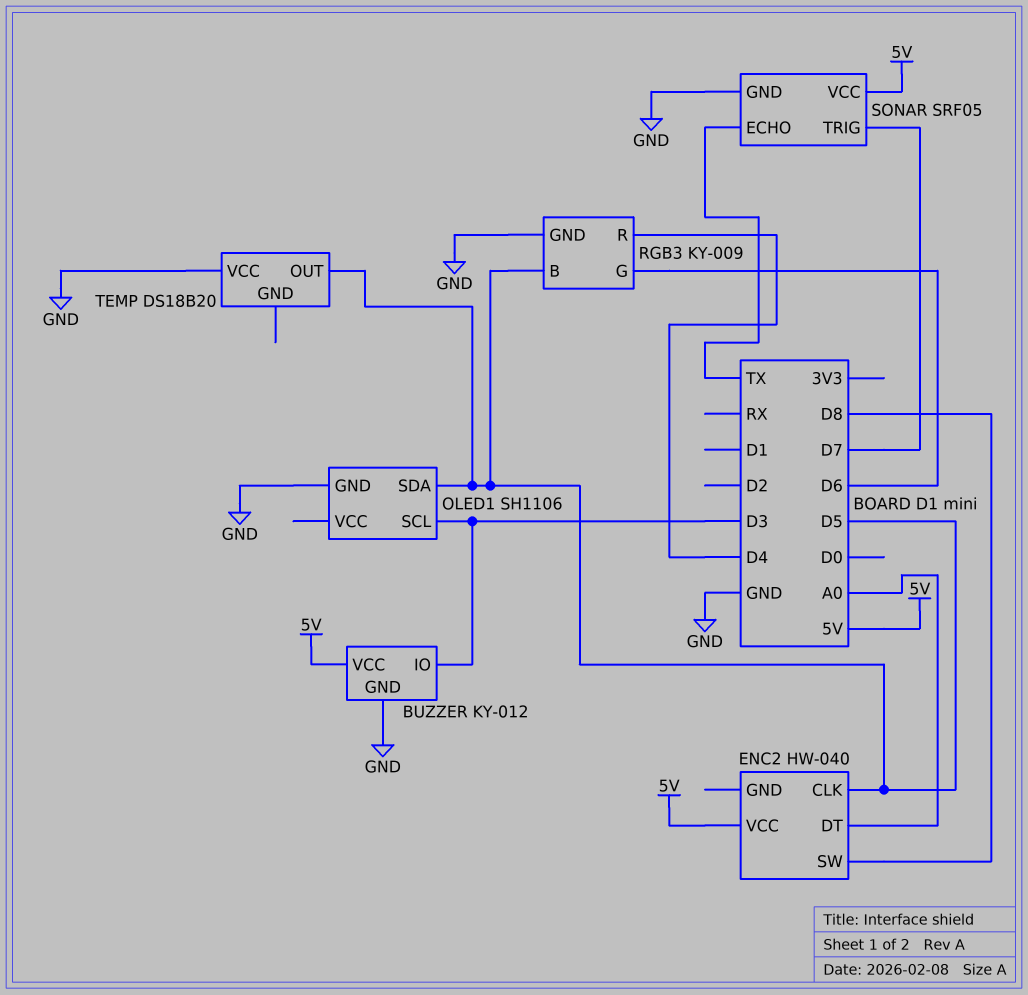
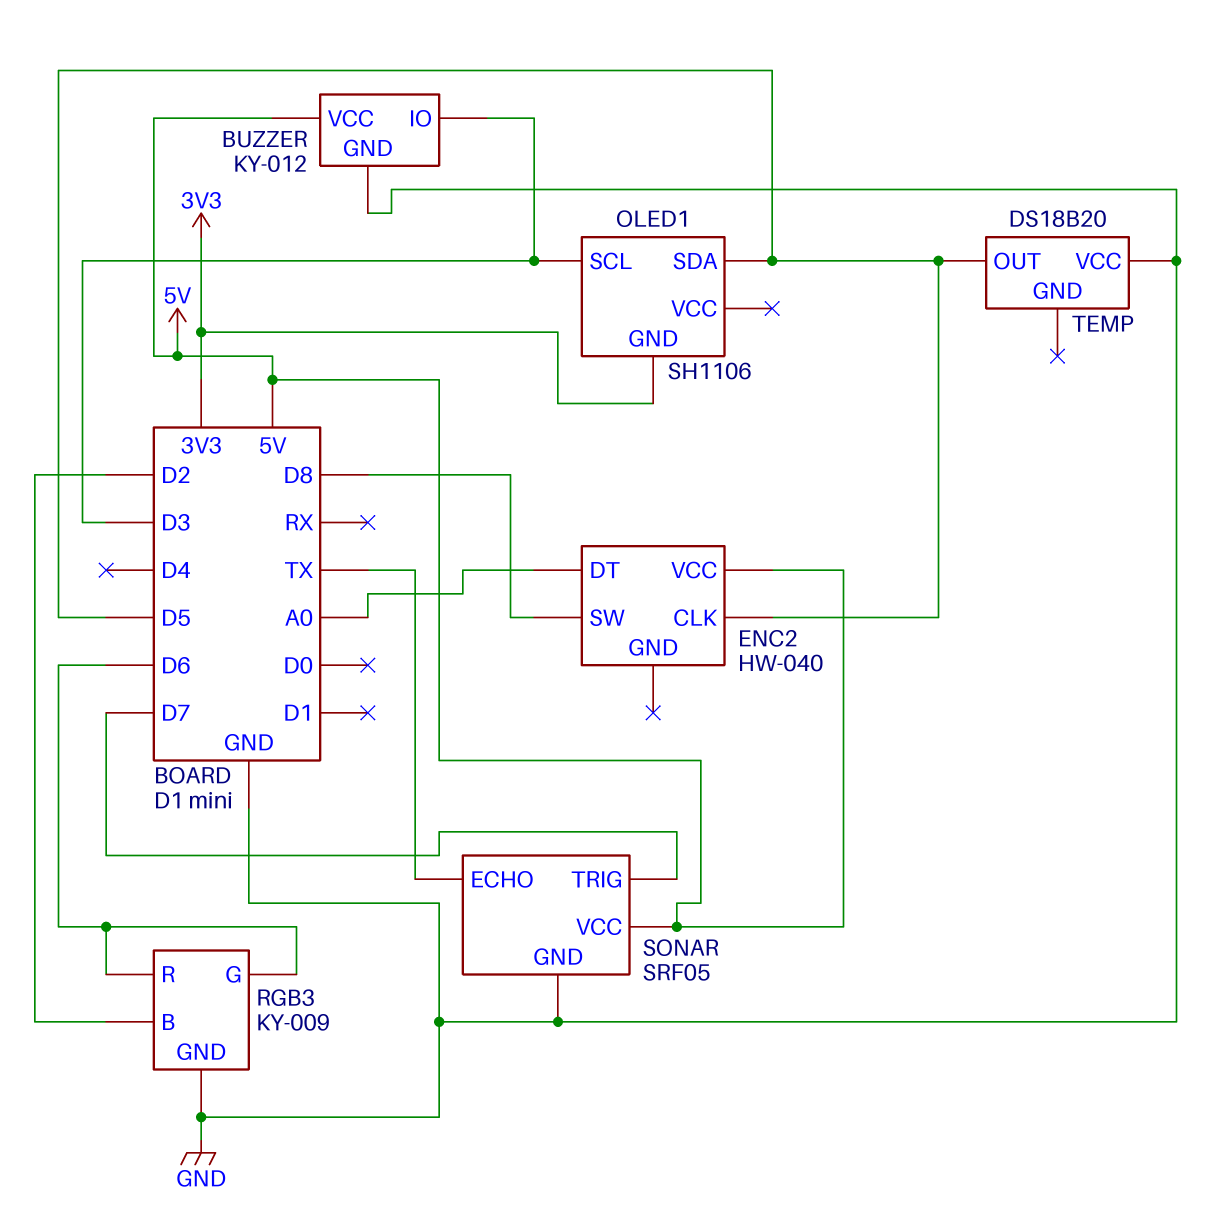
OLED1 pin GND: GND -> 3V3
RGB3 pin B: D5 -> D2
RGB3 pin R: D4 -> D6

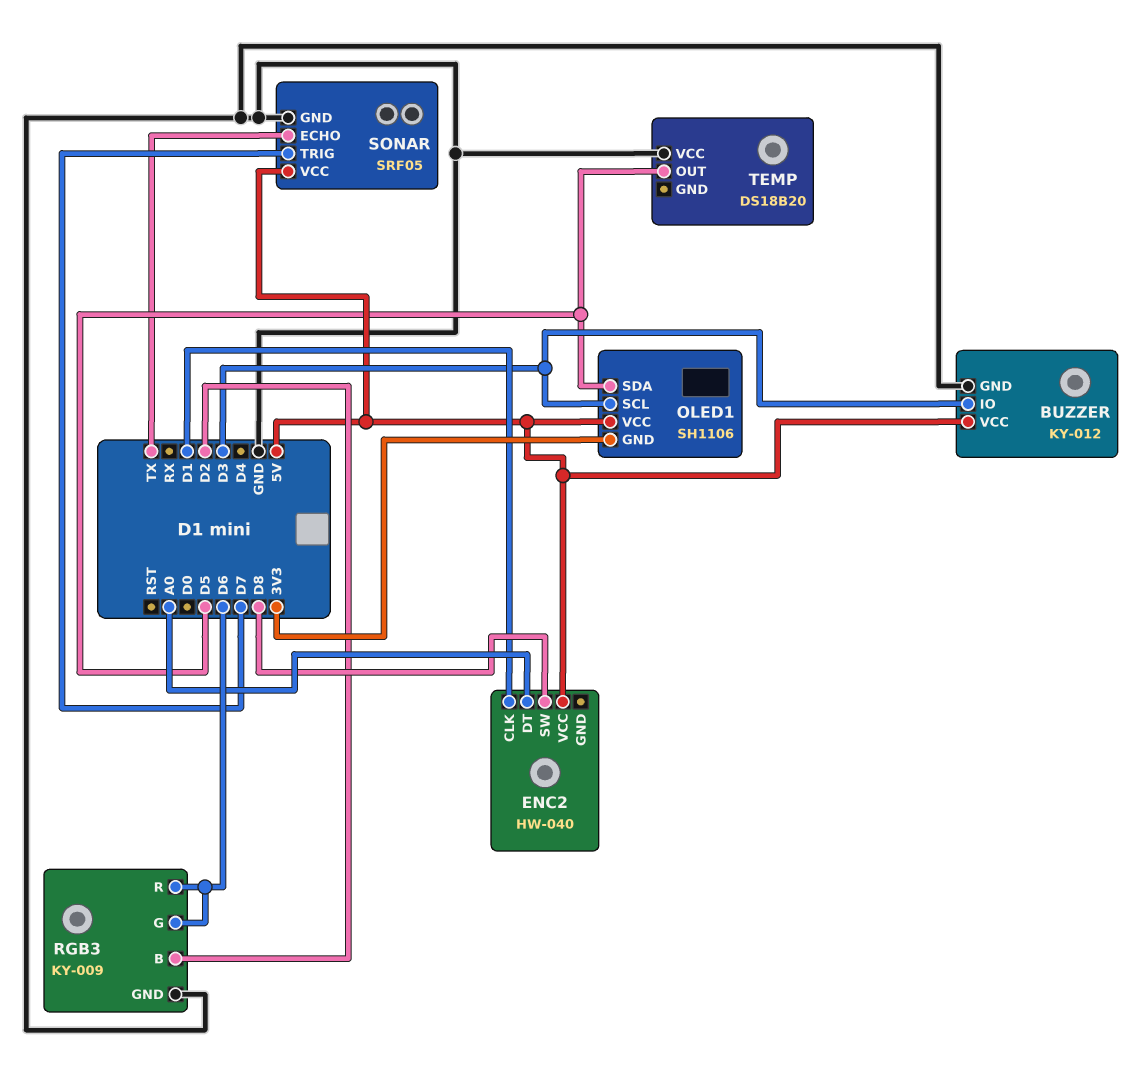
ENC2 pin CLK: D5 -> D1
OLED1 pin VCC: none -> 5V

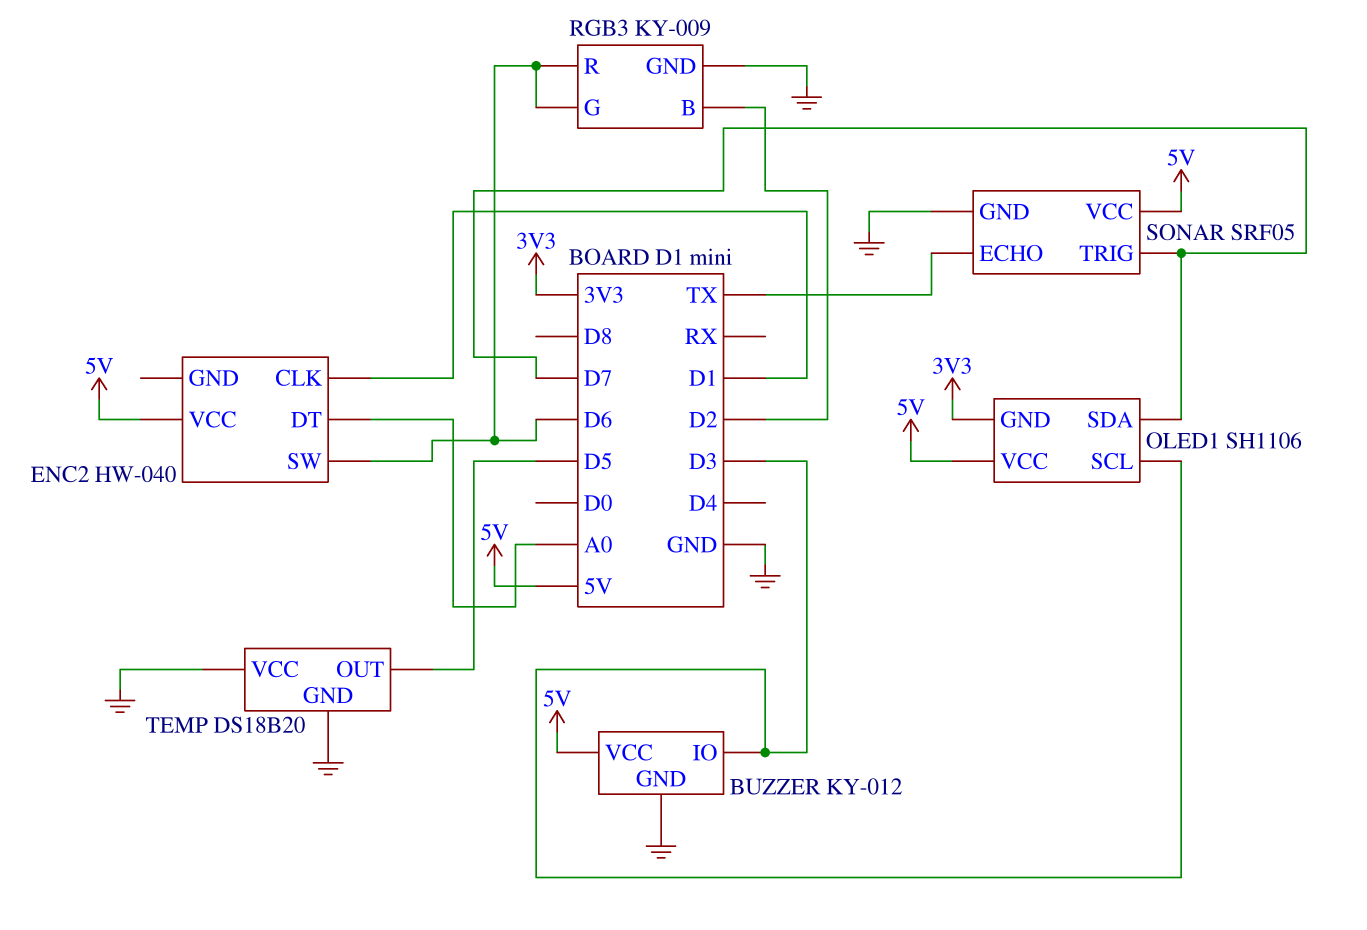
ENC2 pin SW: D8 -> D6
OLED1 pin SDA: D5 -> D7
TEMP pin GND: none -> GND

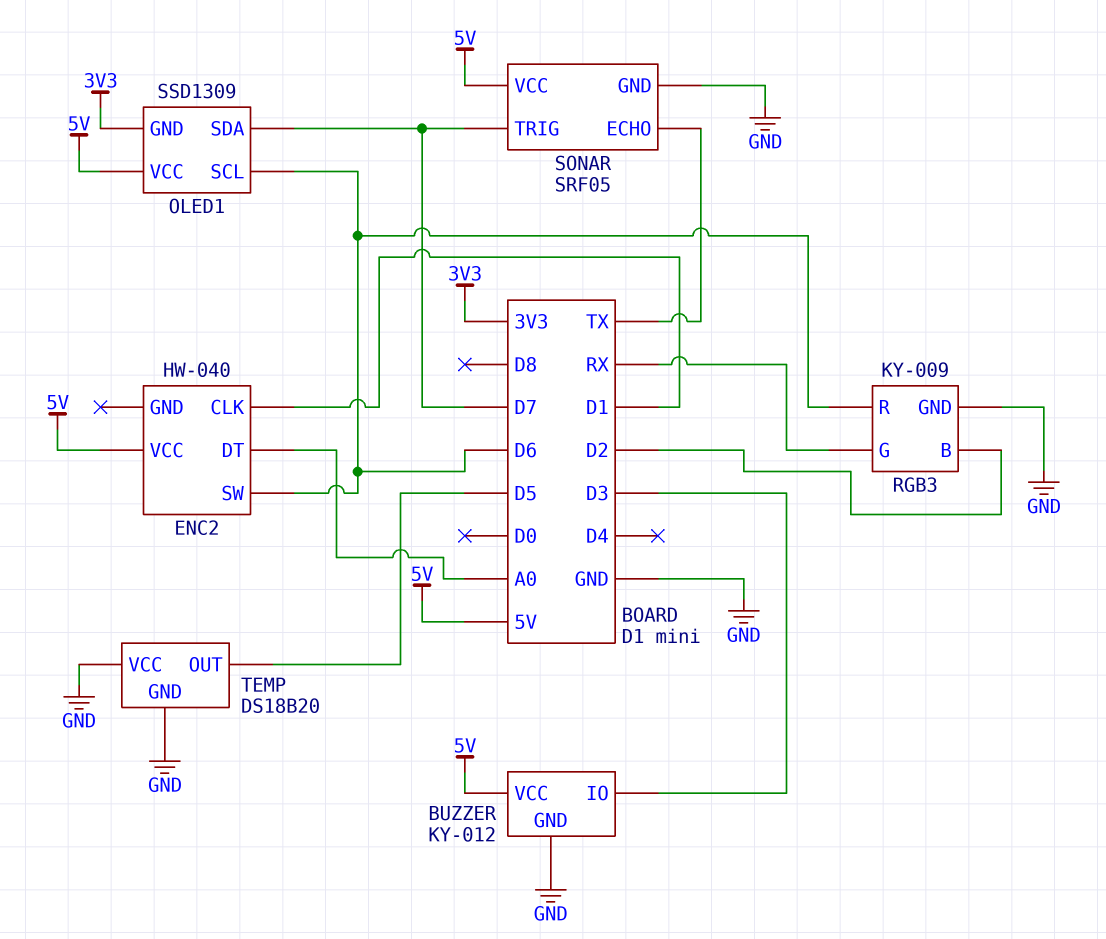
OLED1: SH1106 -> SSD1309
OLED1 pin SCL: D3 -> D6
RGB3 pin G: D6 -> RX

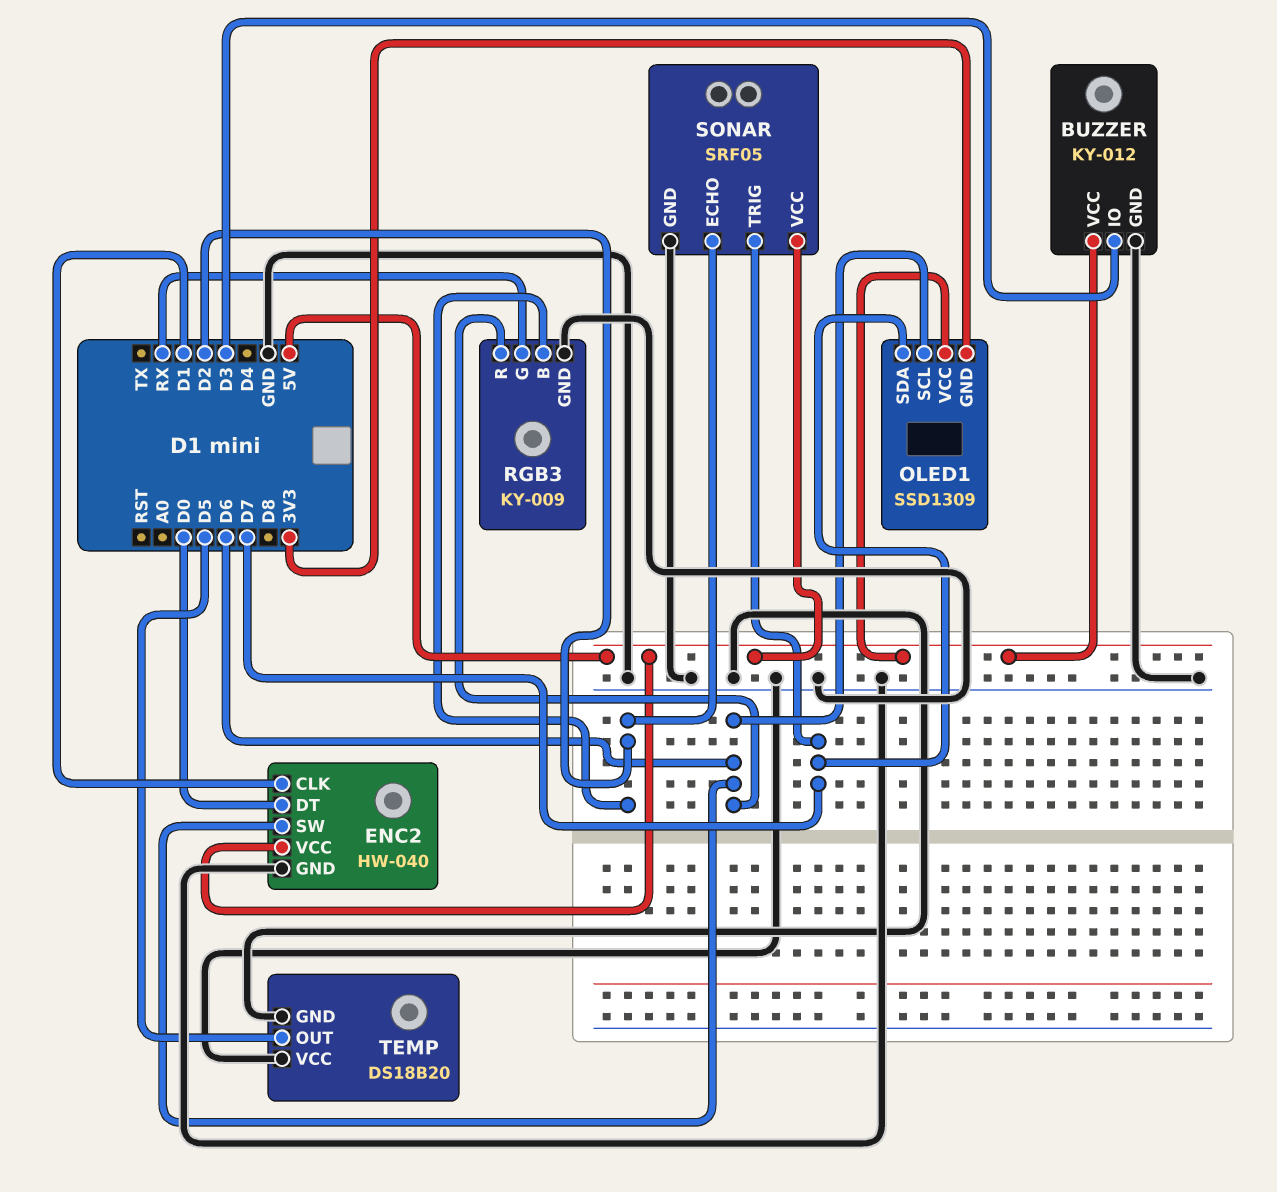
ENC2 pin DT: A0 -> D0
ENC2 pin GND: none -> GND
SONAR pin ECHO: TX -> D2

